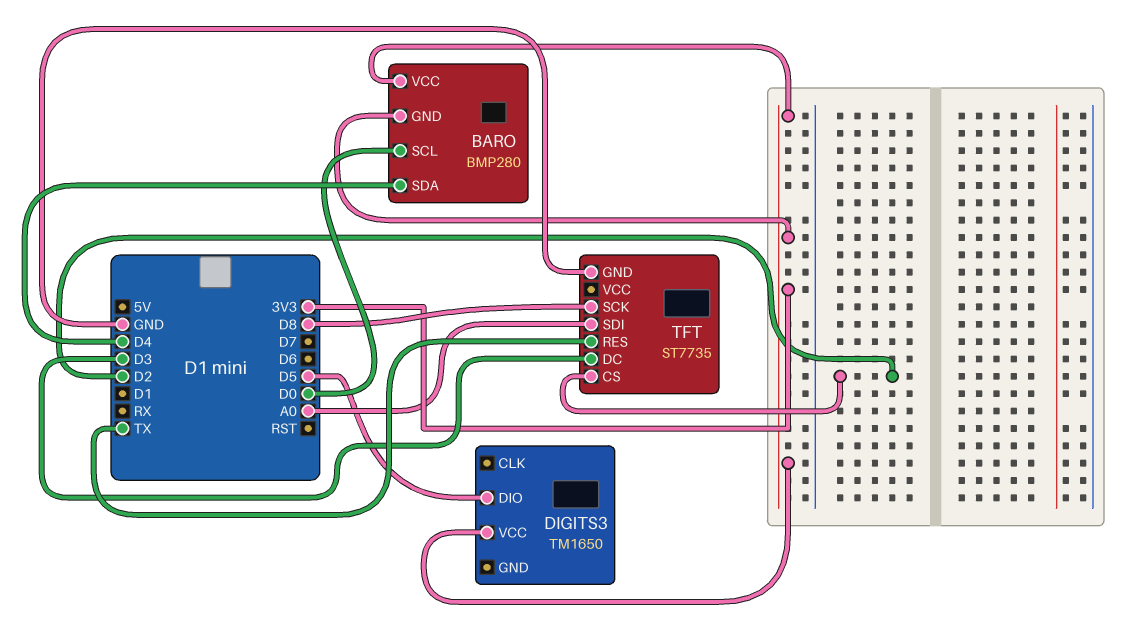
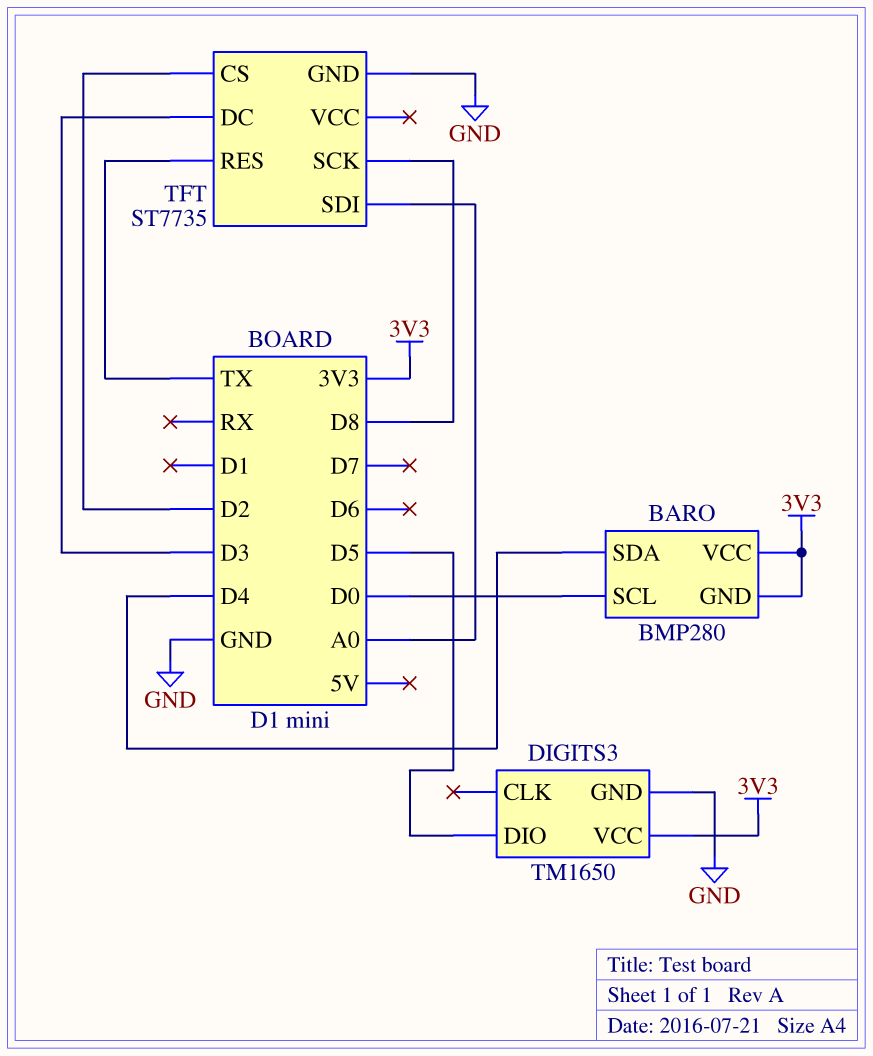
DIGITS3 pin GND: none -> GND

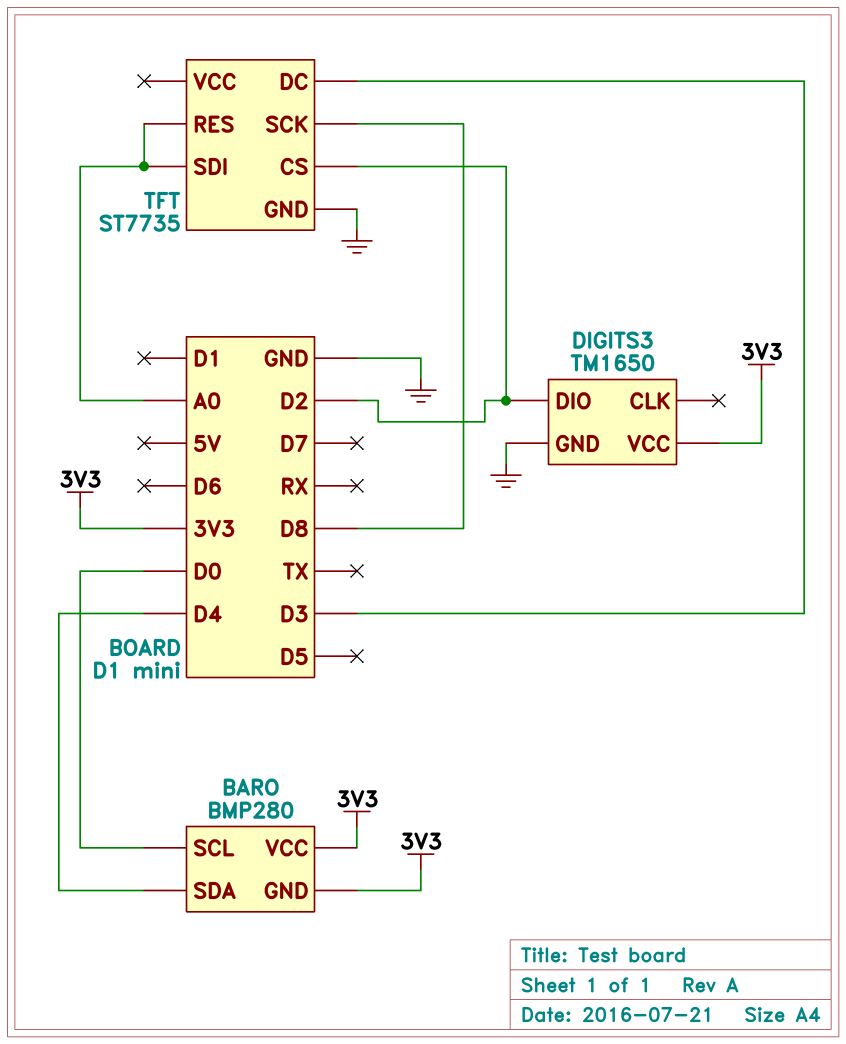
DIGITS3 pin DIO: D5 -> D2
TFT pin RES: TX -> A0

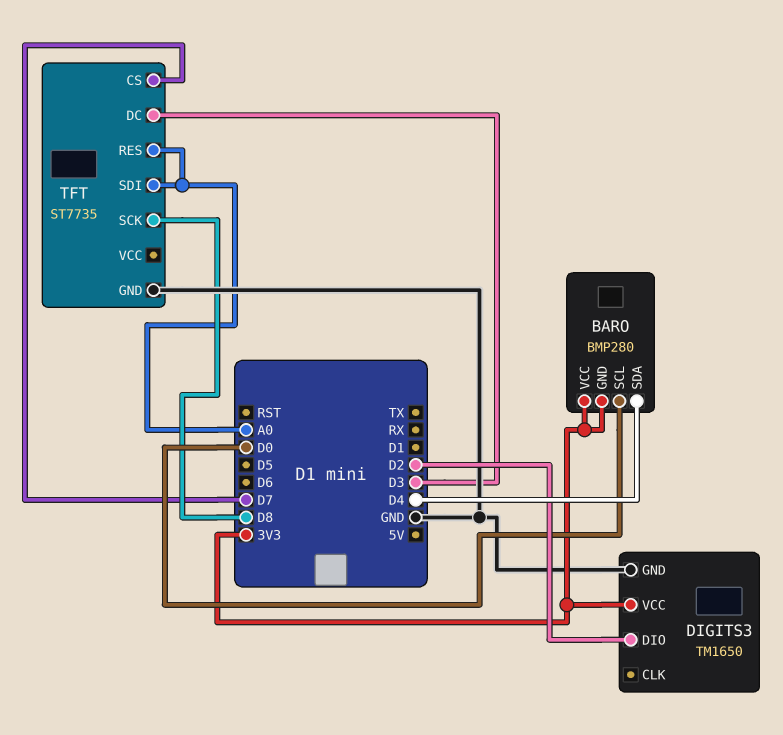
TFT pin CS: D2 -> D7

